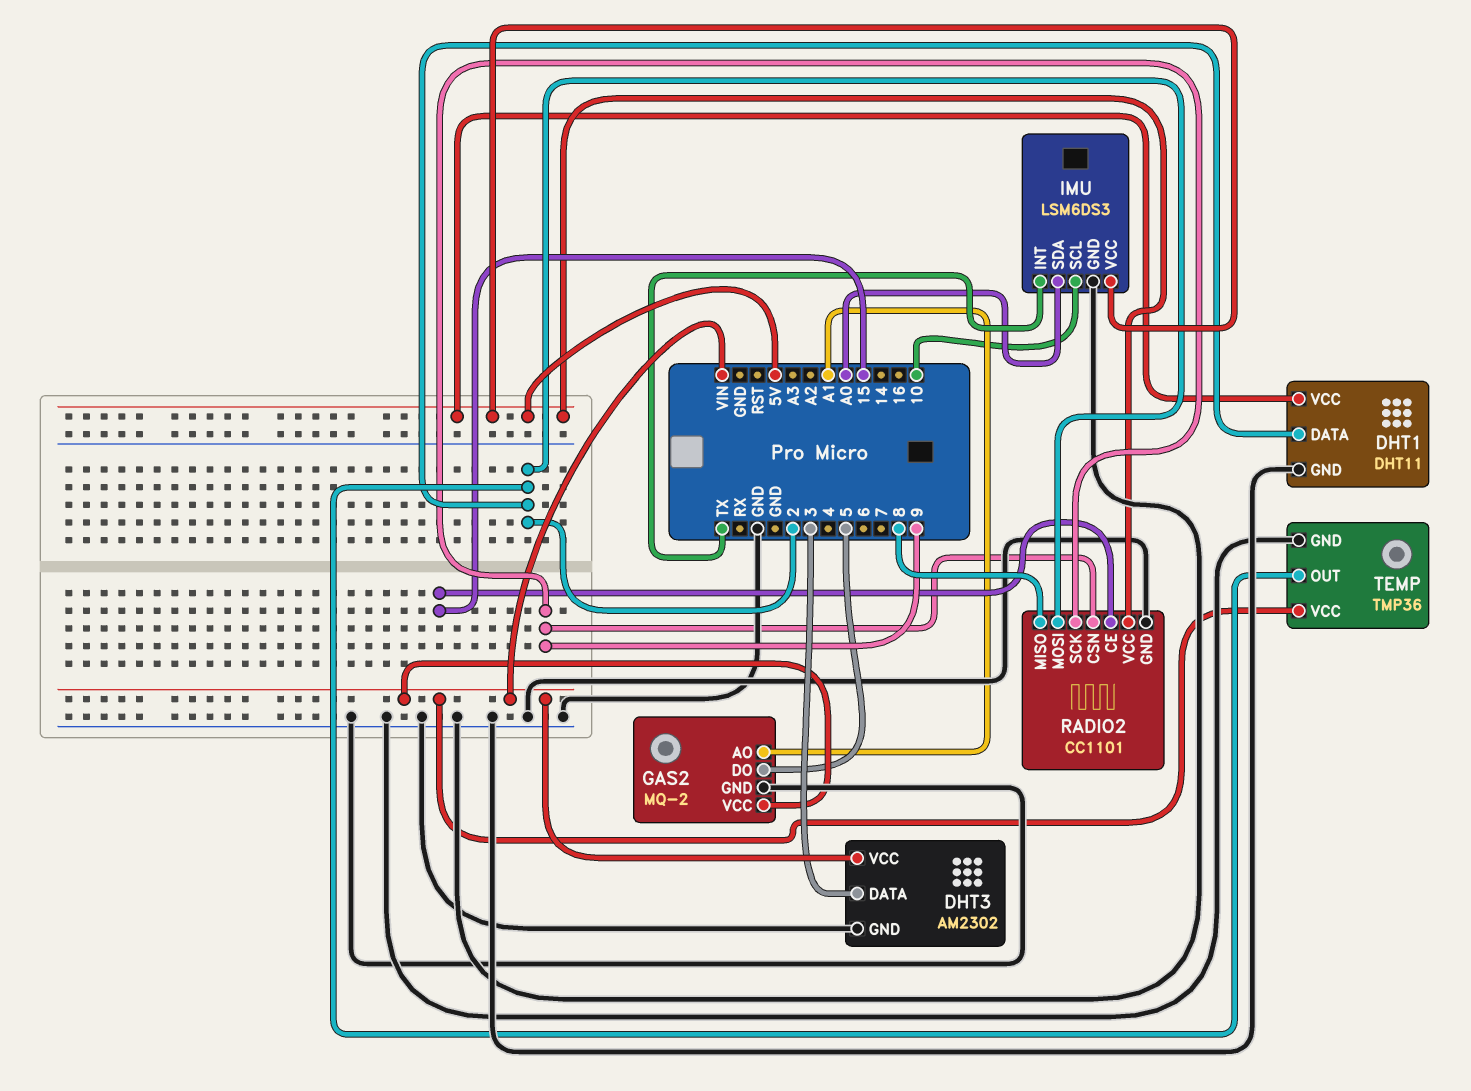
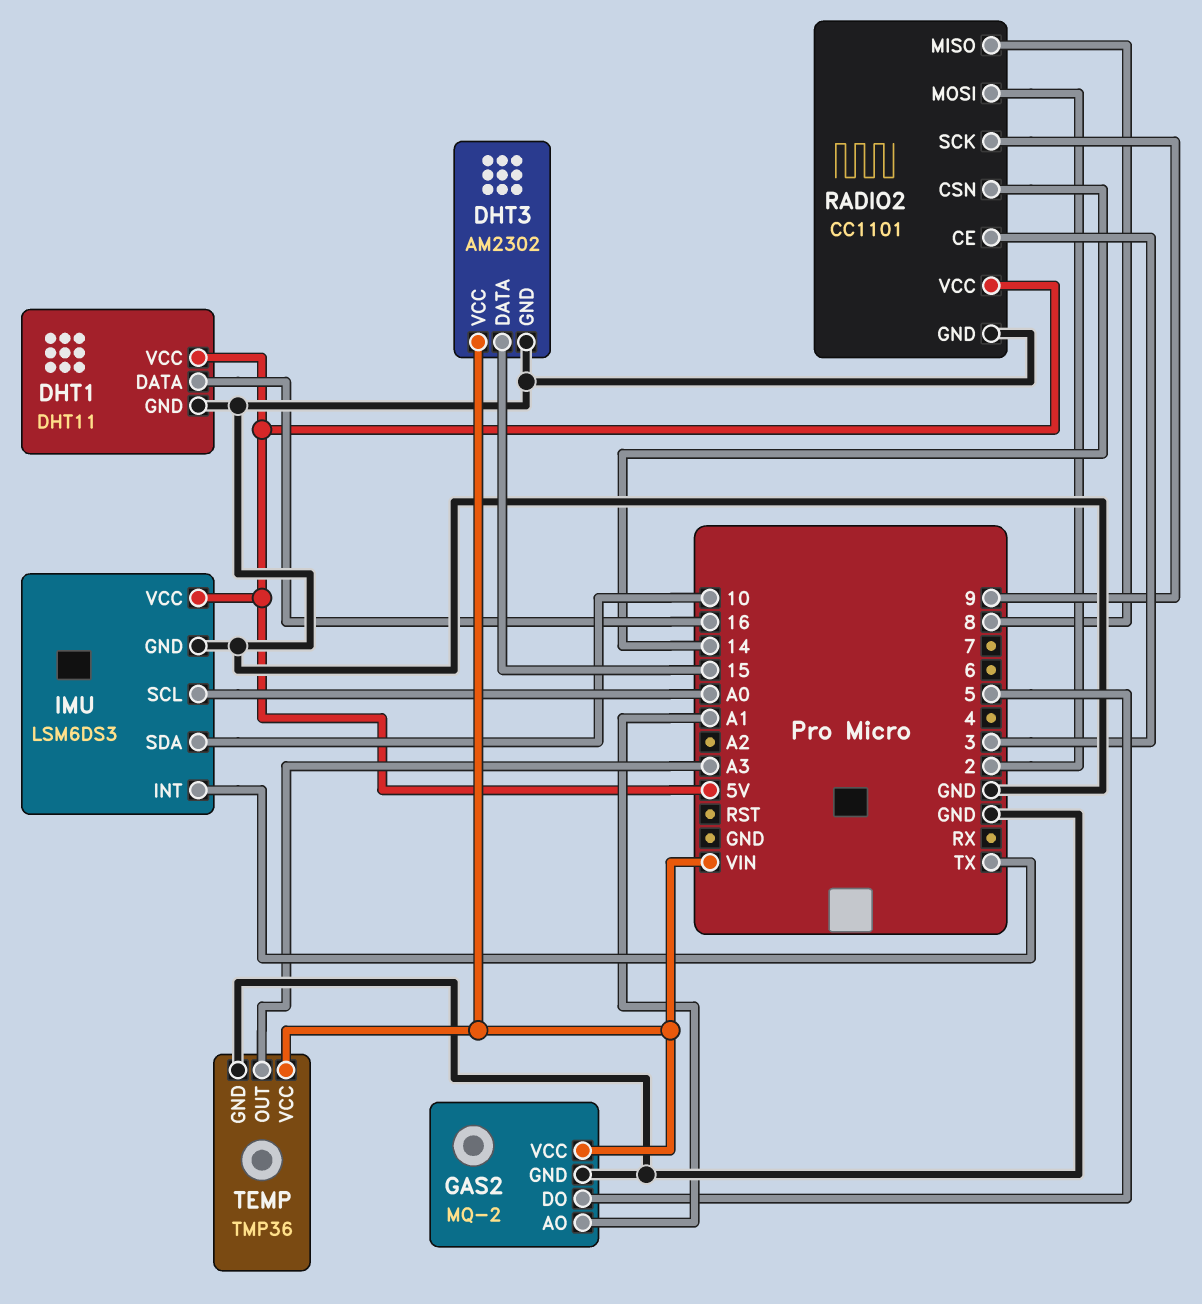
DHT1 pin DATA: 2 -> 16
DHT3 pin DATA: 3 -> 15
IMU pin SCL: 10 -> A0
IMU pin SDA: A0 -> 10
RADIO2 pin CE: 15 -> 3
RADIO2 pin CSN: 9 -> 14
TEMP pin OUT: 2 -> A3

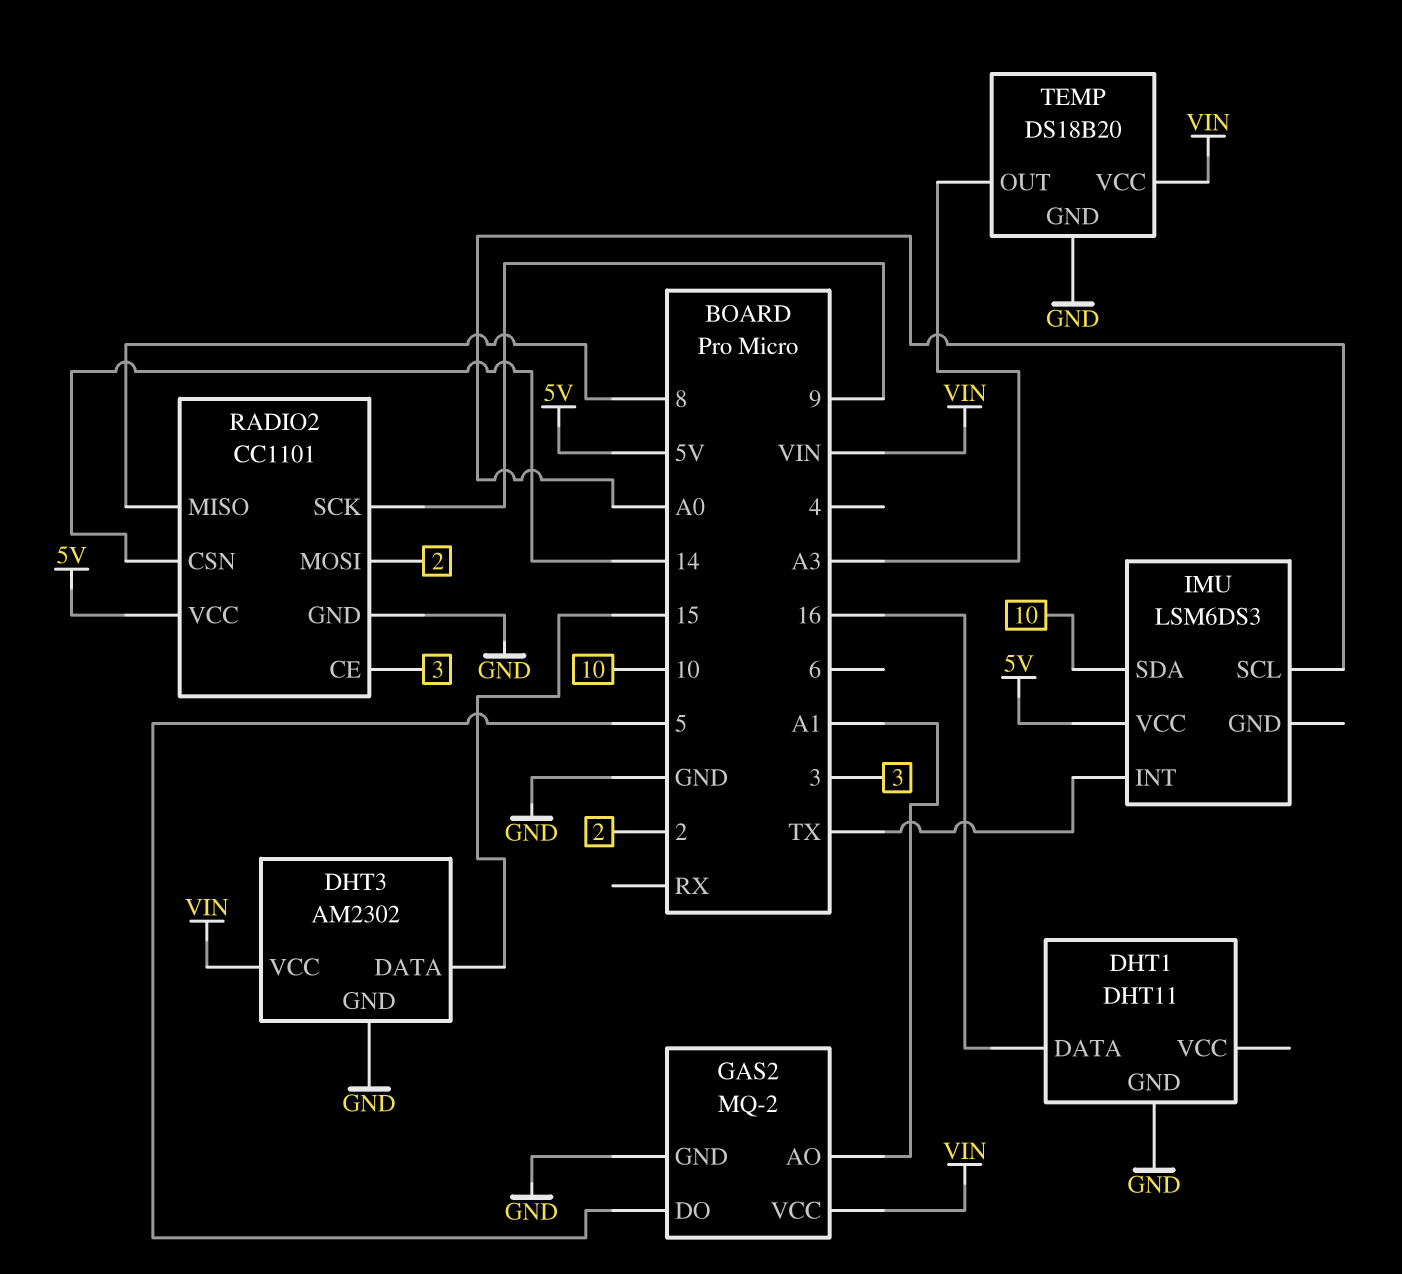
DHT1 pin VCC: 5V -> none
IMU pin GND: GND -> none
TEMP: TMP36 -> DS18B20

